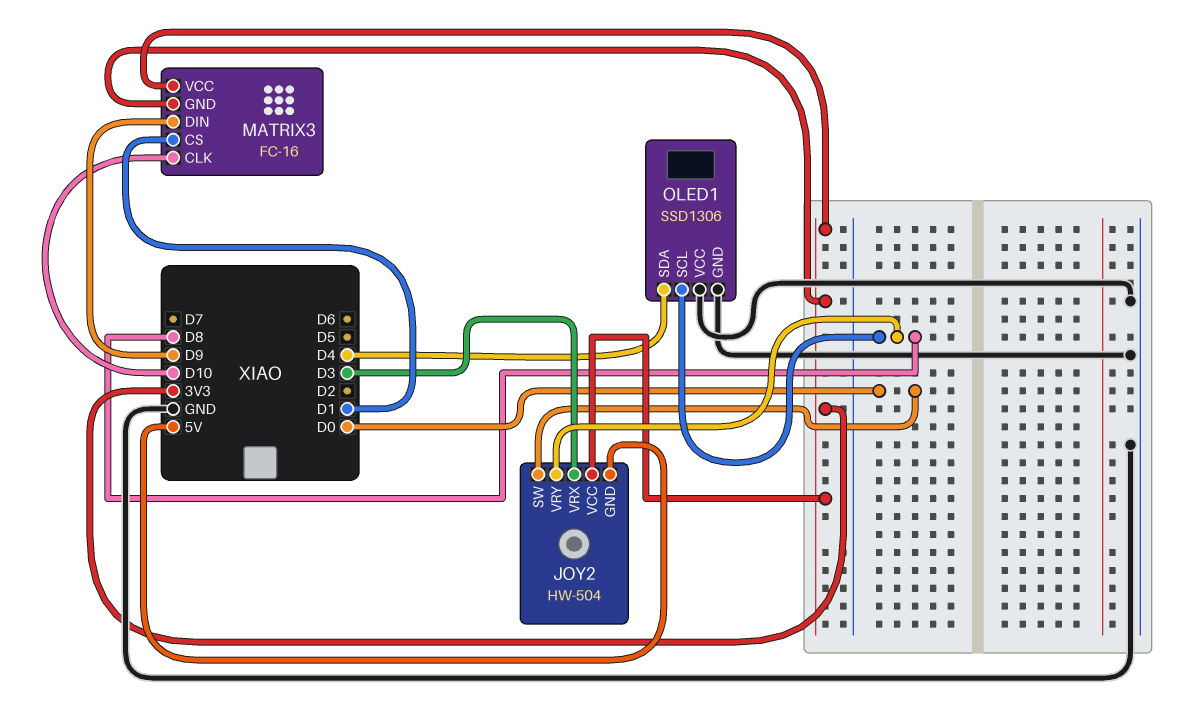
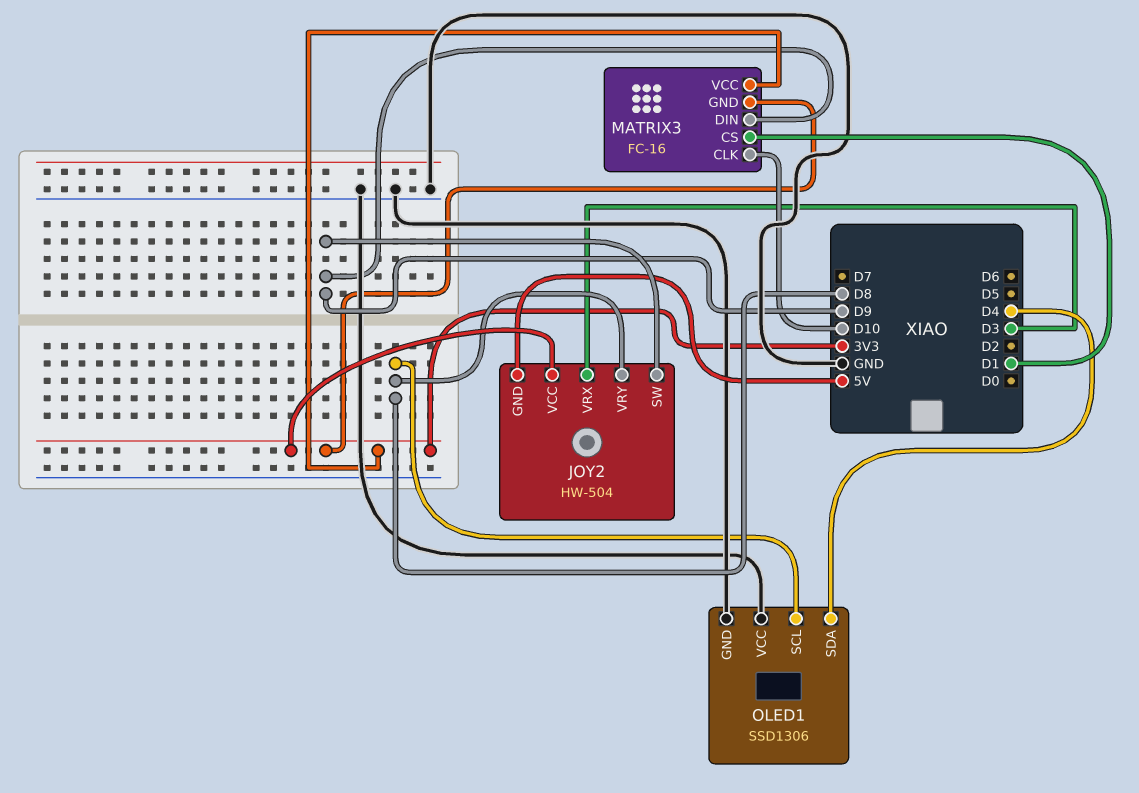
JOY2 pin SW: D0 -> D9

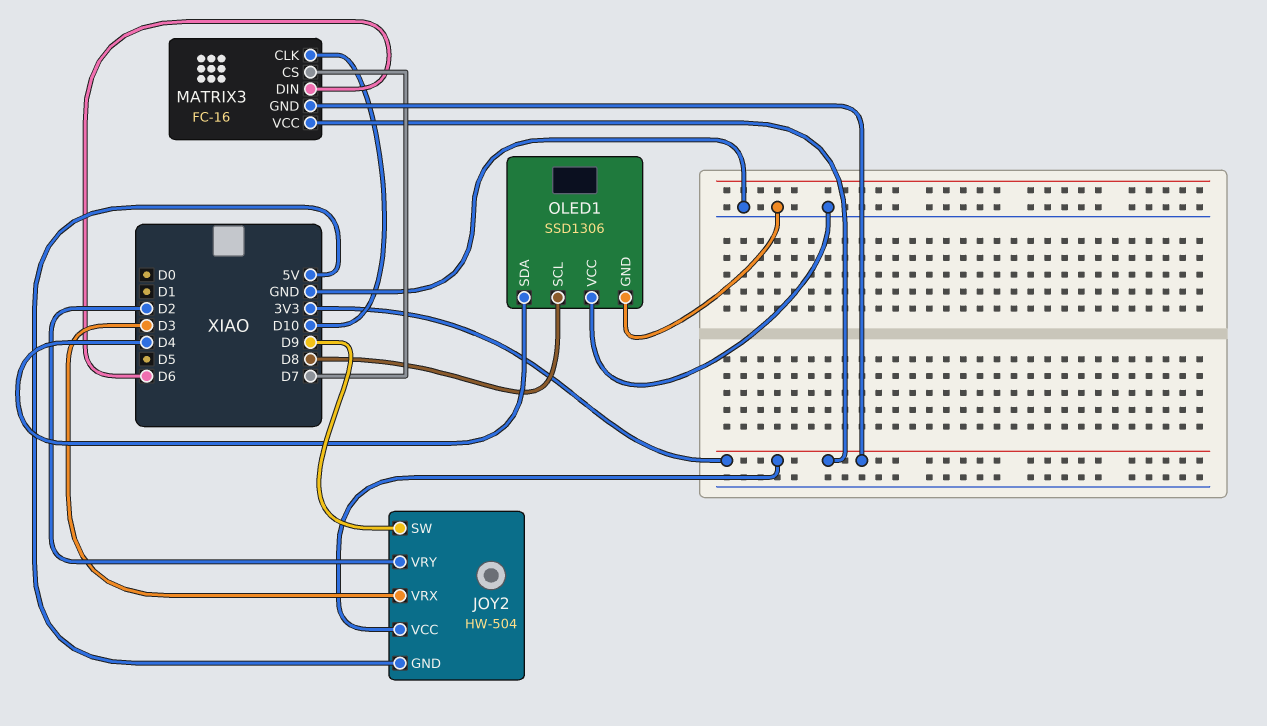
JOY2 pin VRY: D8 -> D2
MATRIX3 pin CS: D1 -> D7
MATRIX3 pin DIN: D9 -> D6

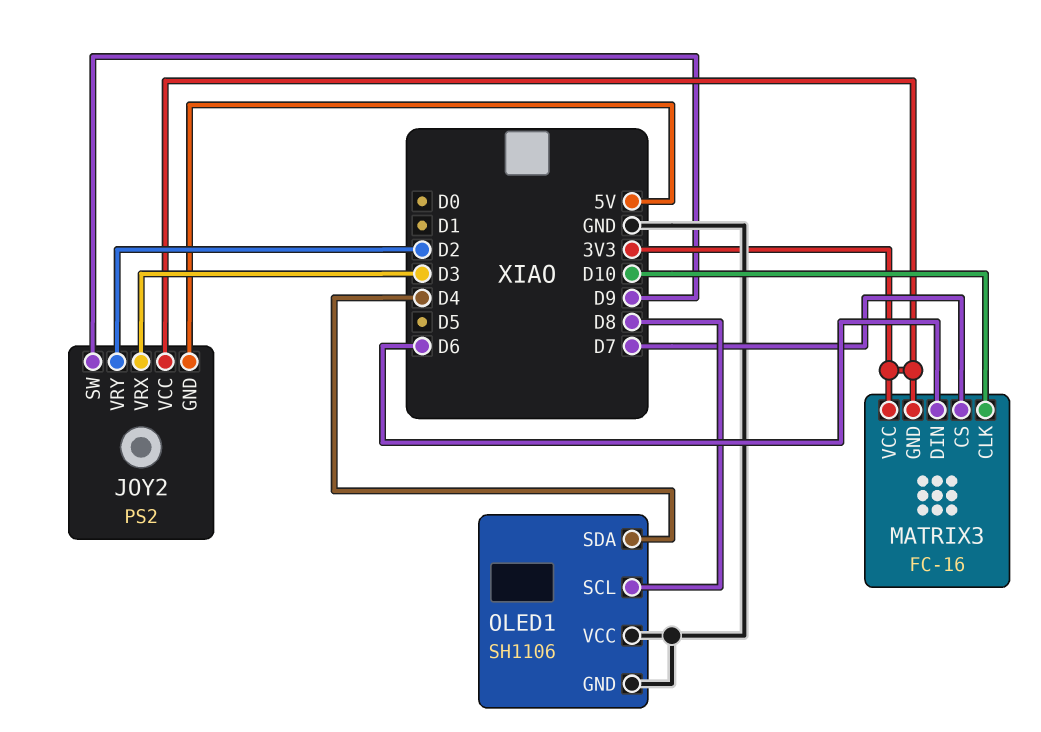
JOY2: HW-504 -> PS2
OLED1: SSD1306 -> SH1106

